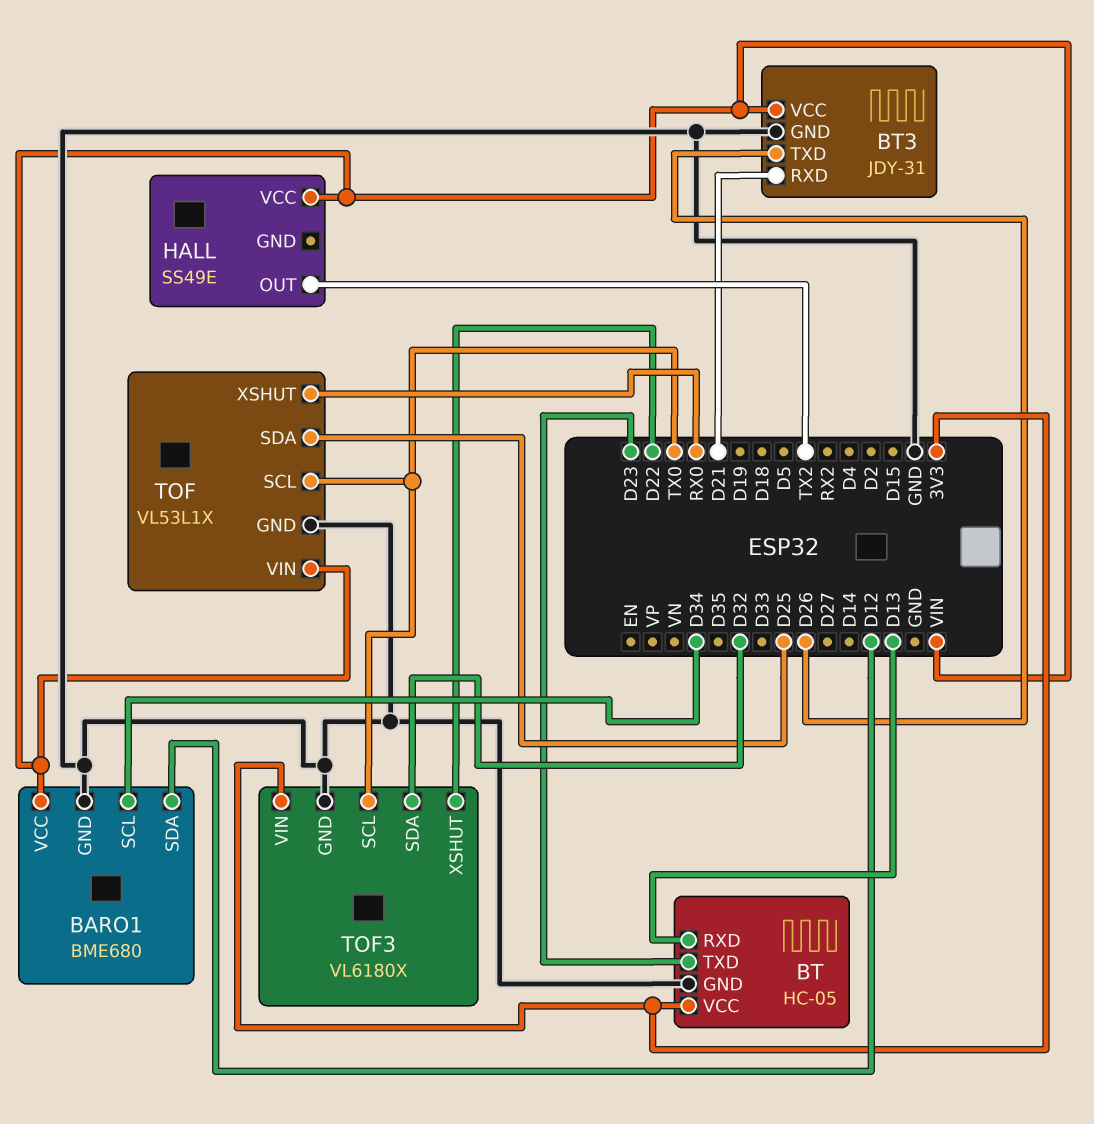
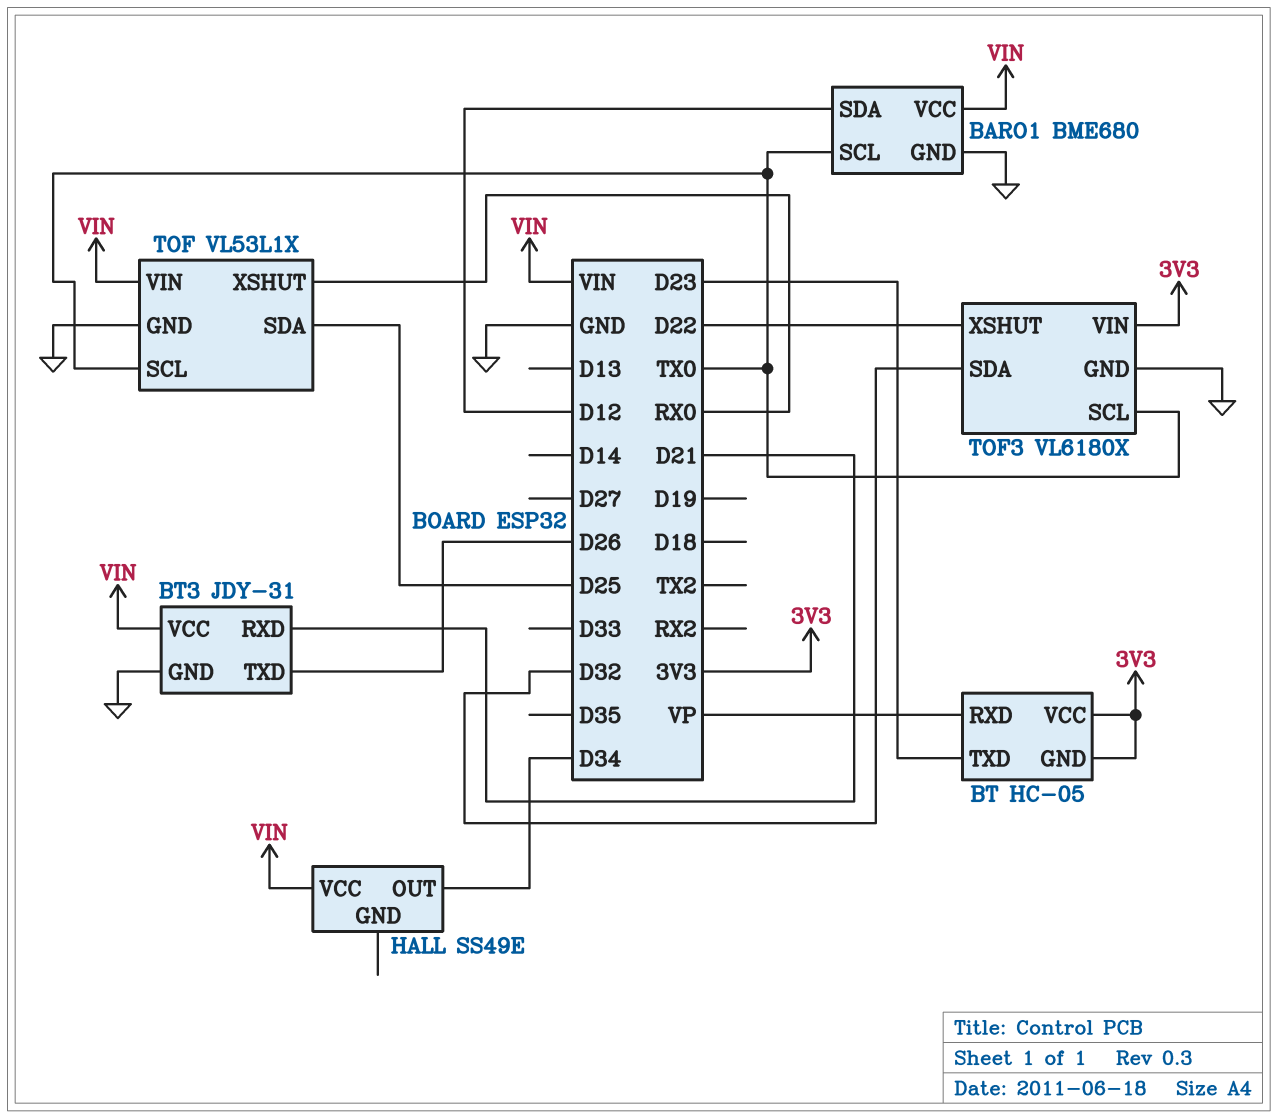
BARO1 pin SCL: D34 -> TX0
BT pin GND: GND -> 3V3
BT pin RXD: D13 -> VP
HALL pin OUT: TX2 -> D34

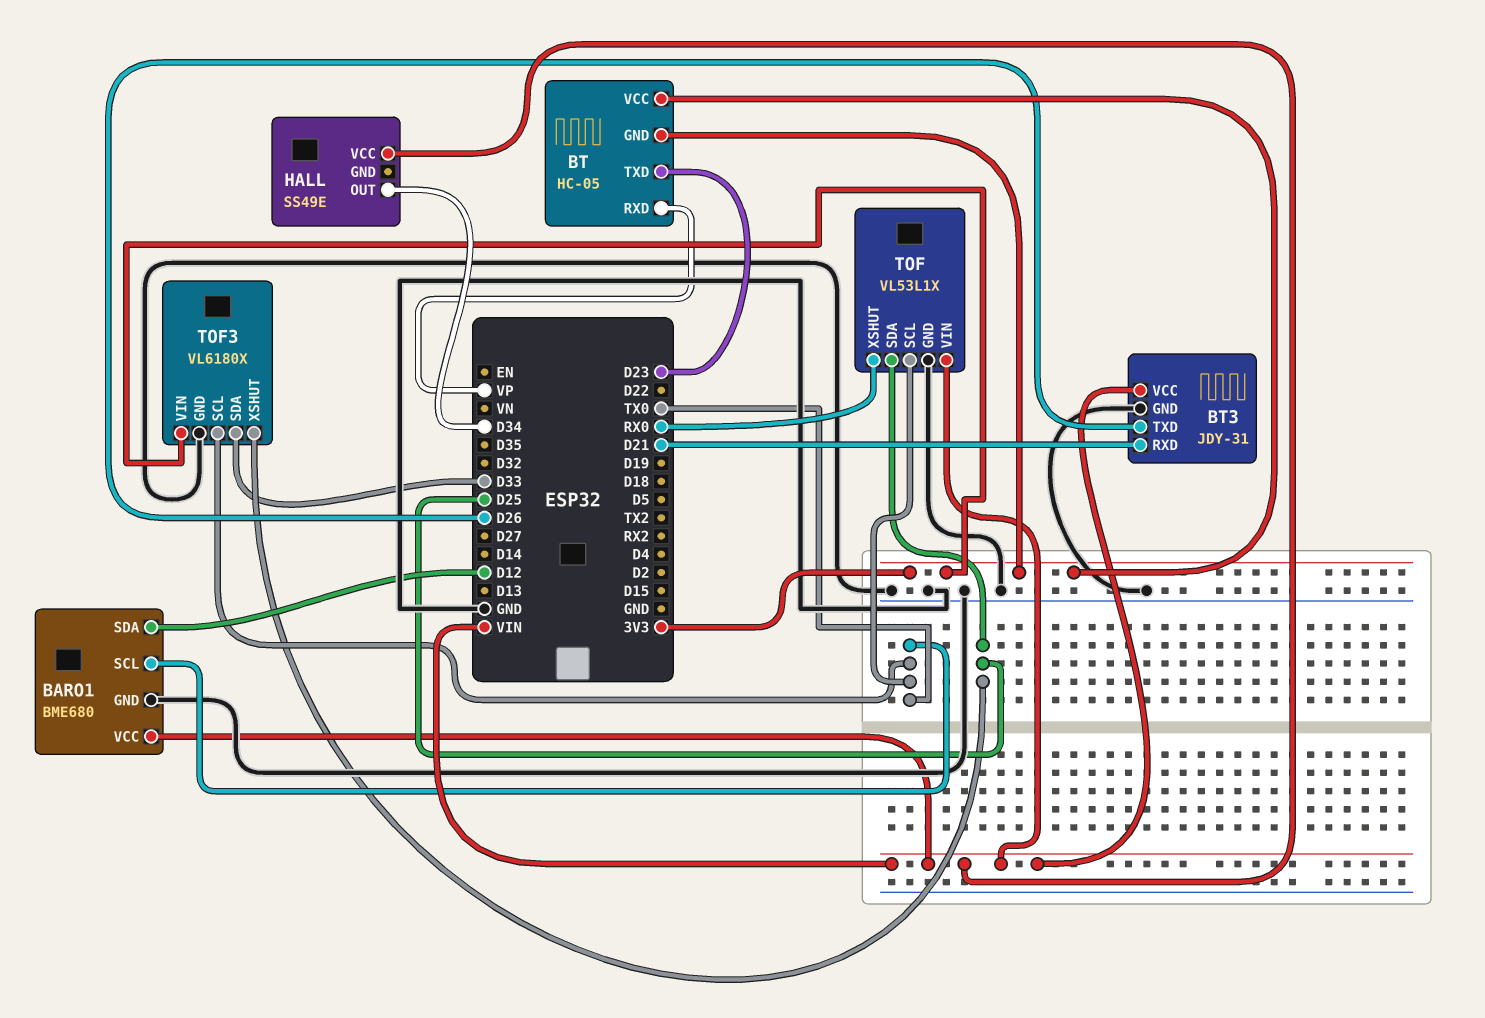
TOF3 pin SDA: D32 -> D33
TOF3 pin XSHUT: D22 -> D25

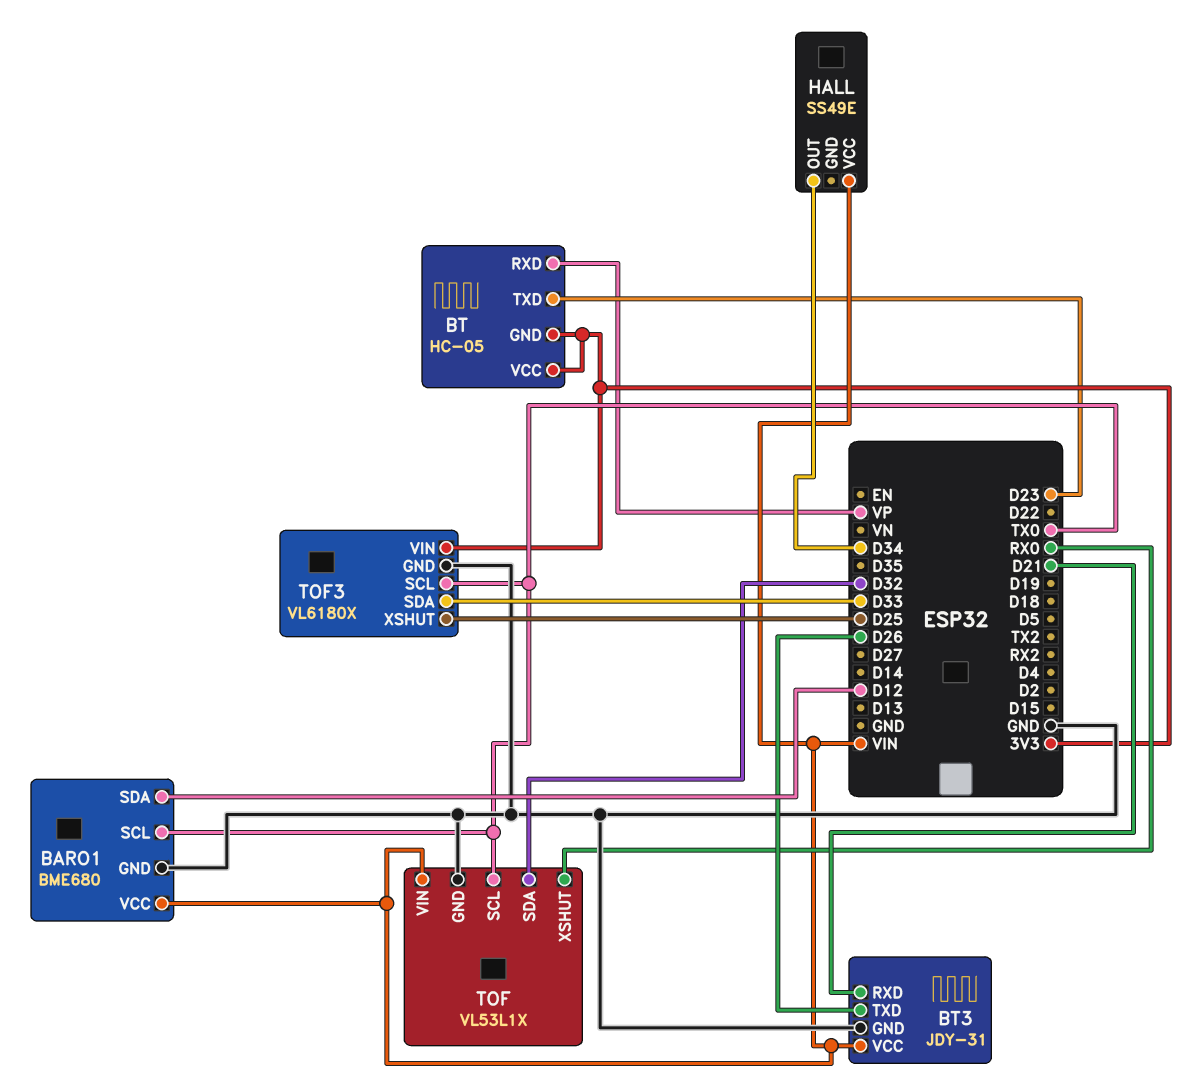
TOF pin SDA: D25 -> D32

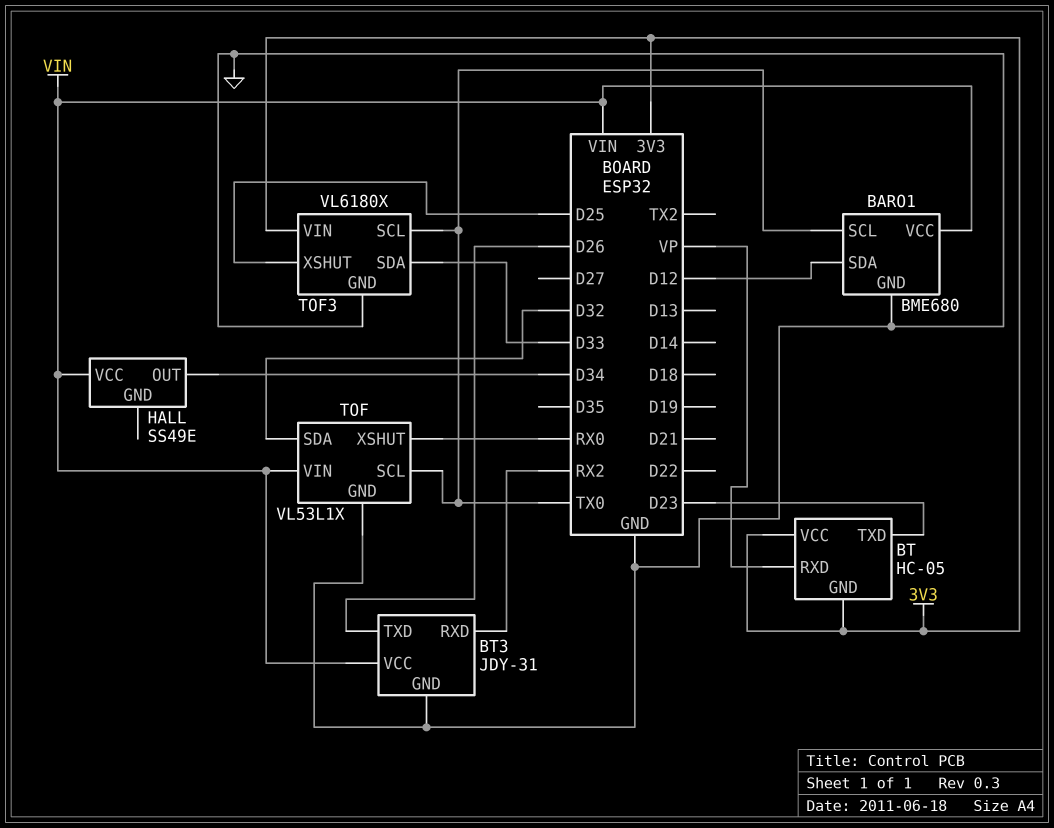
BT3 pin RXD: D21 -> RX2

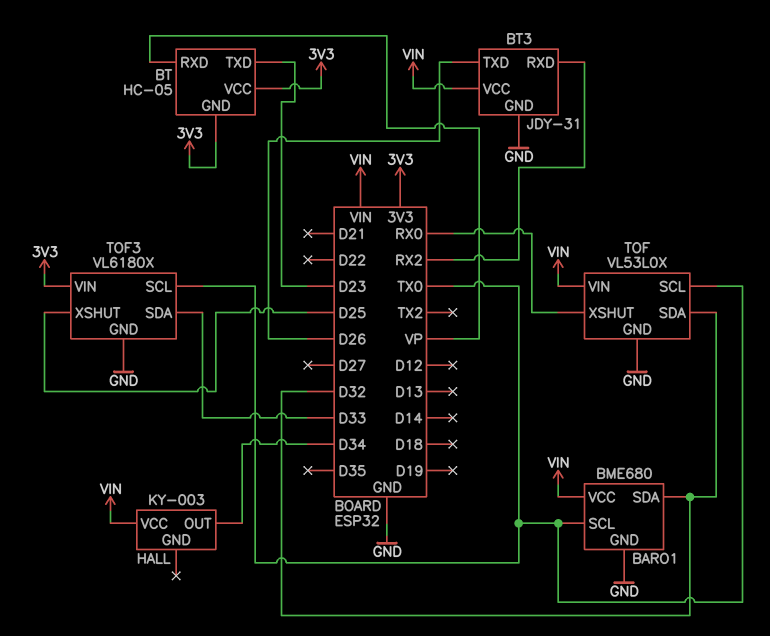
BARO1 pin SDA: D12 -> D32
HALL: SS49E -> KY-003
TOF: VL53L1X -> VL53L0X

